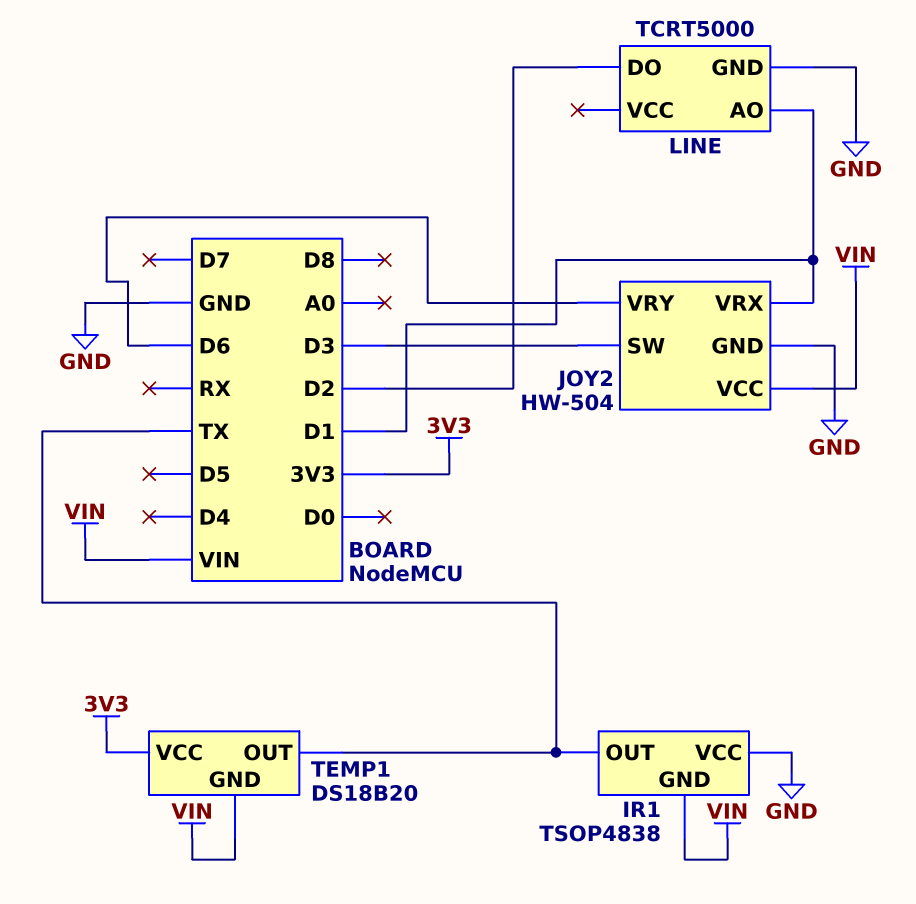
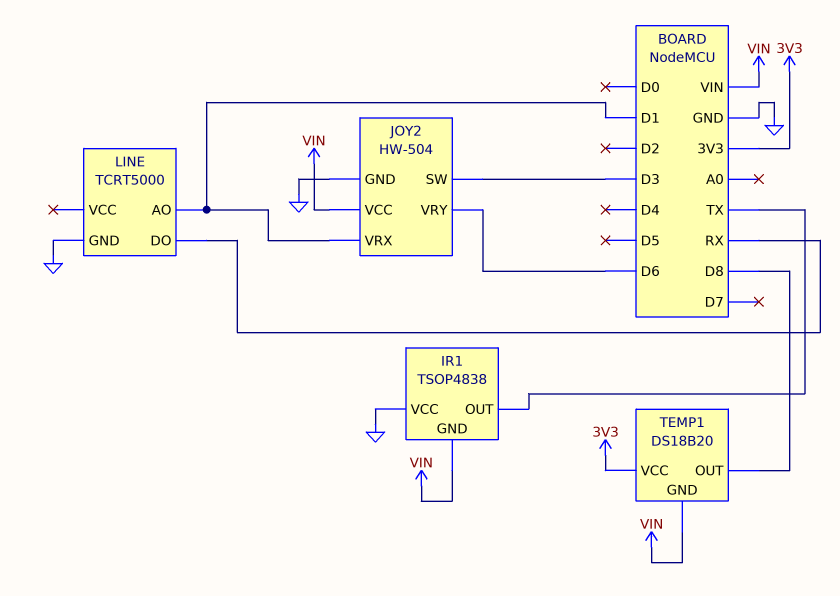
LINE pin DO: D2 -> RX
TEMP1 pin OUT: TX -> D8

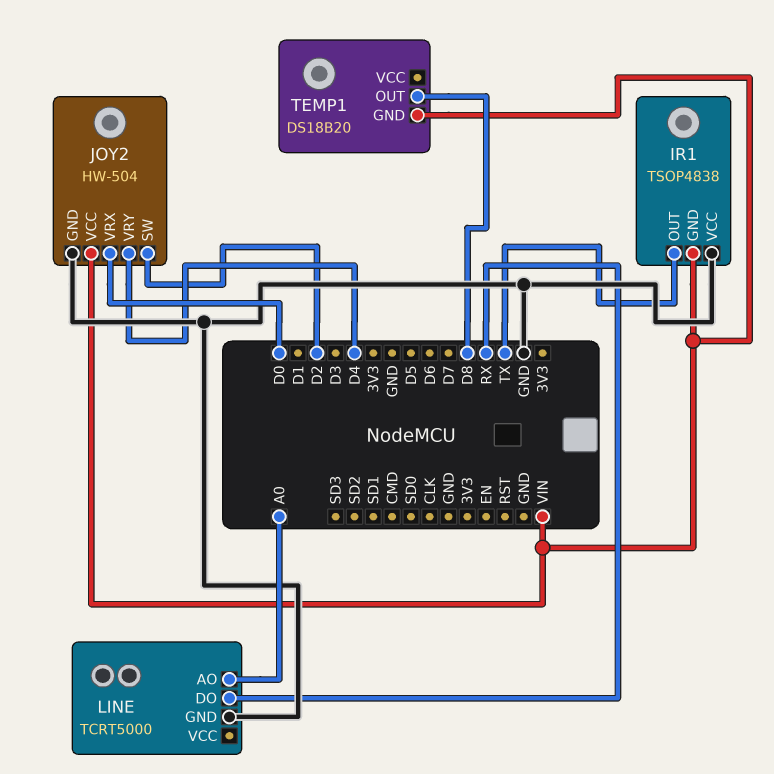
JOY2 pin SW: D3 -> D2
JOY2 pin VRX: D1 -> D0
JOY2 pin VRY: D6 -> D4
LINE pin AO: D1 -> A0
TEMP1 pin VCC: 3V3 -> none

